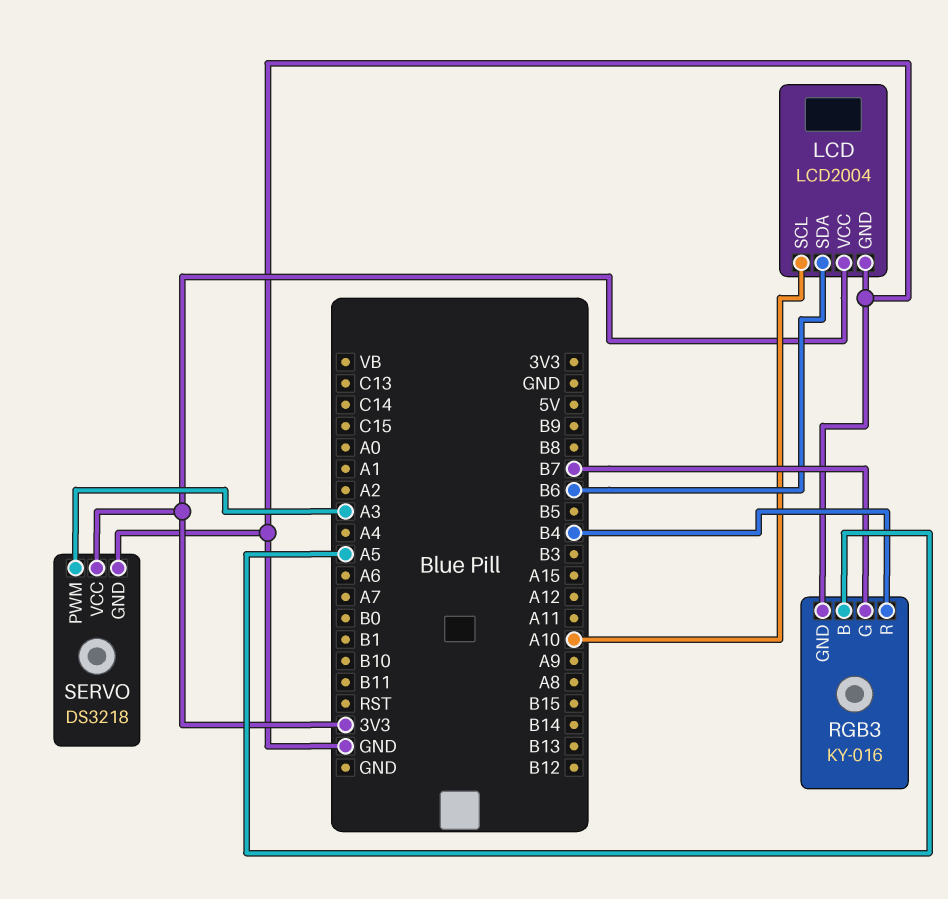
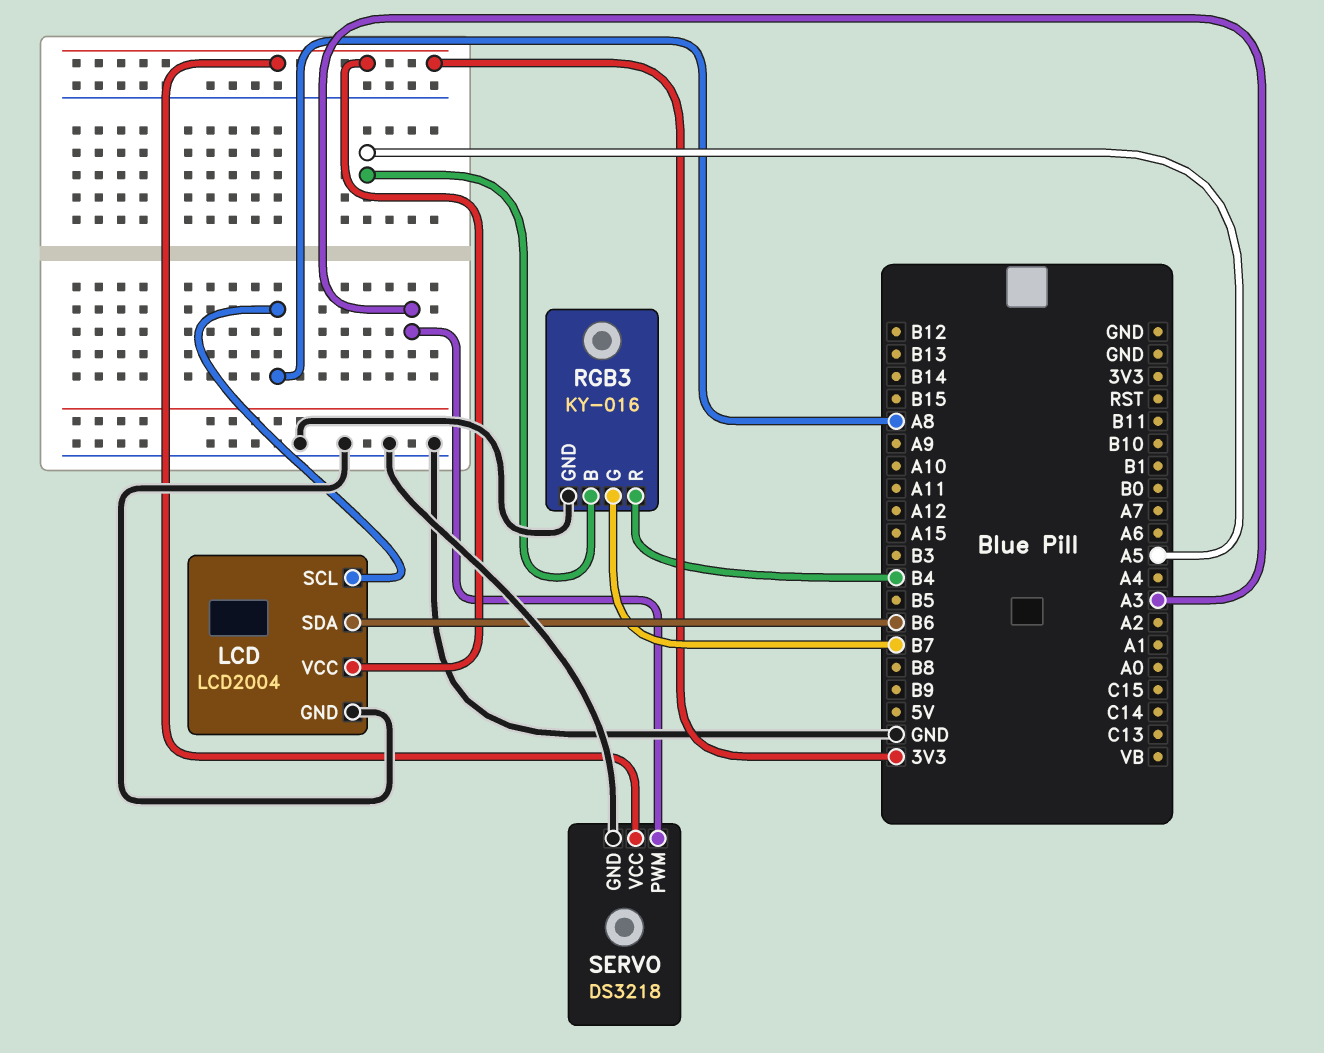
LCD pin SCL: A10 -> A8

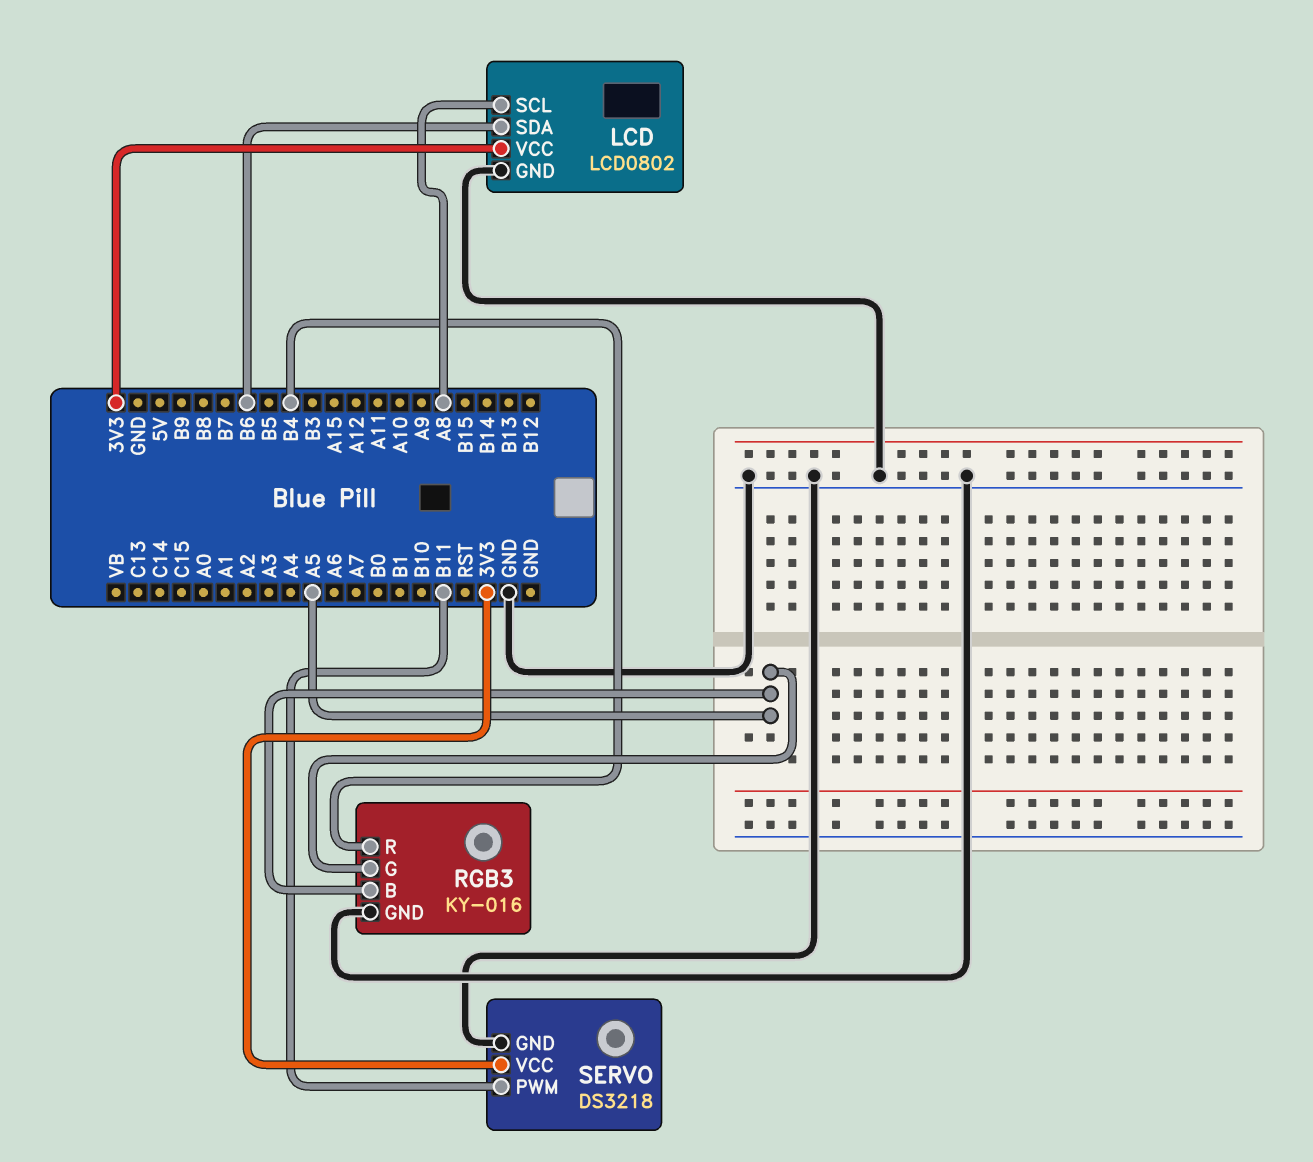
LCD: LCD2004 -> LCD0802
RGB3 pin G: B7 -> A5
SERVO pin PWM: A3 -> B11

